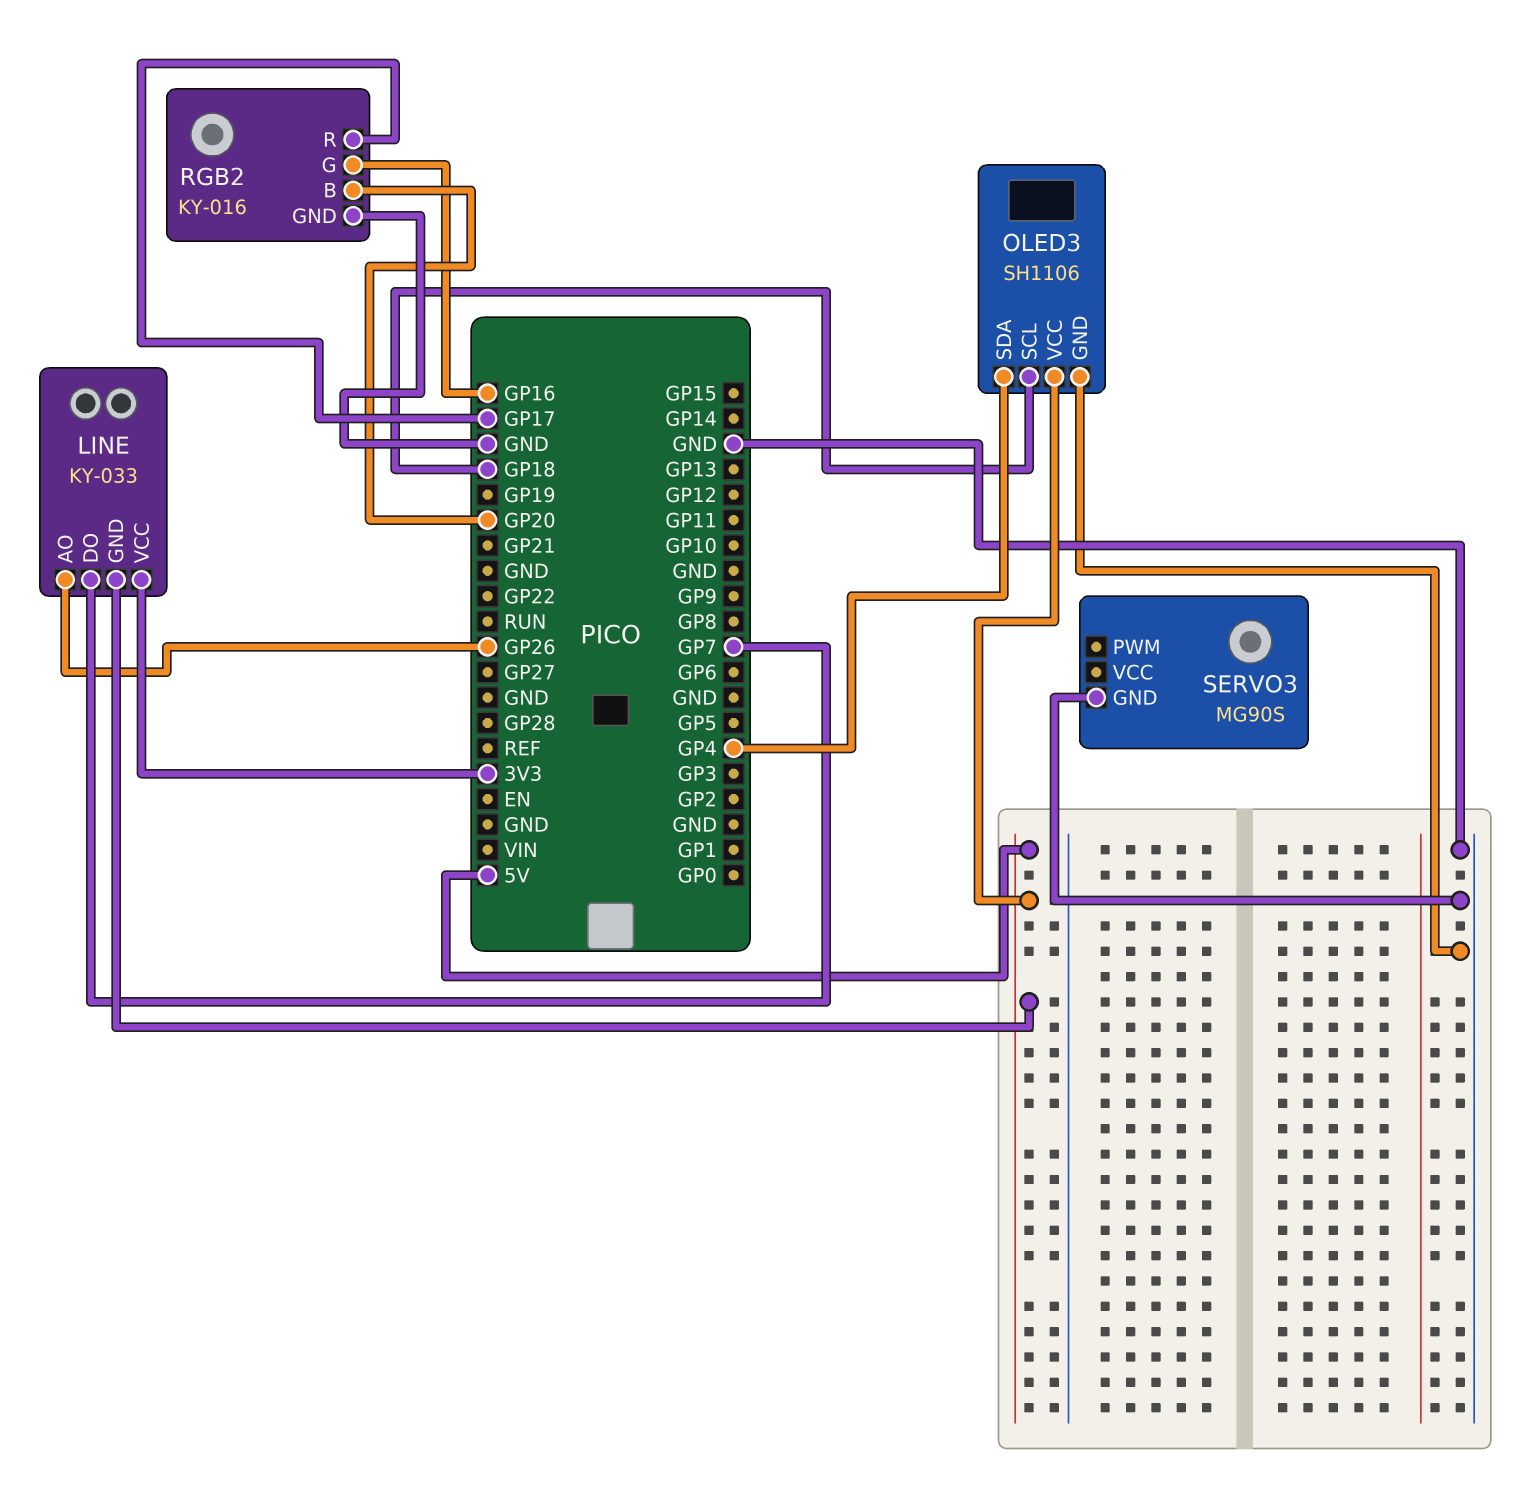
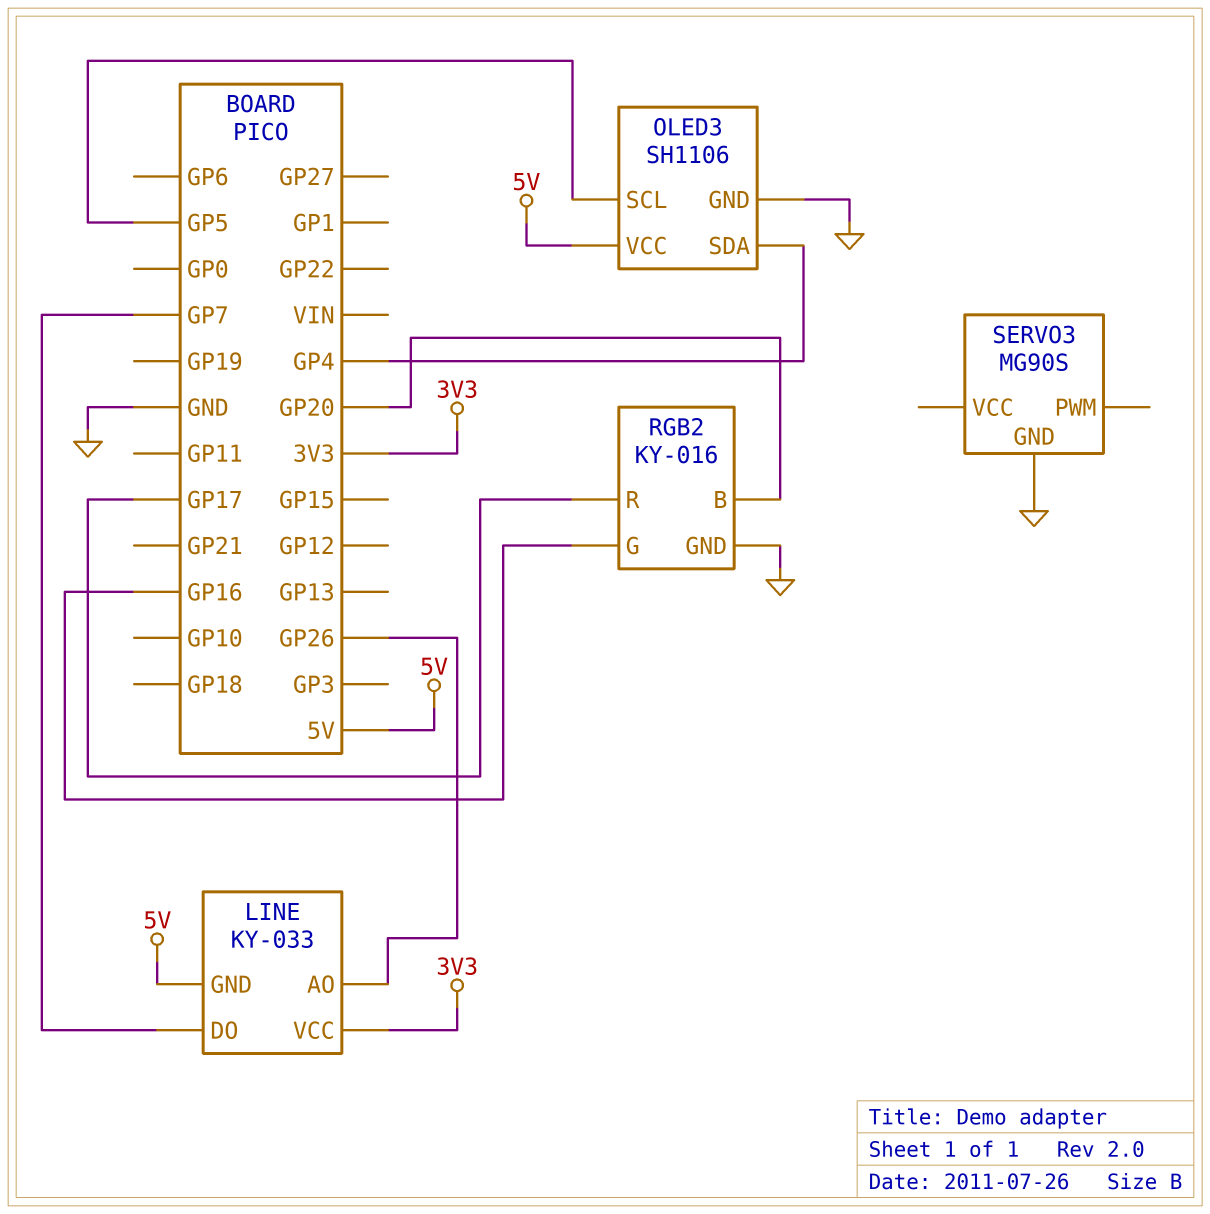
OLED3 pin SCL: GP18 -> GP5

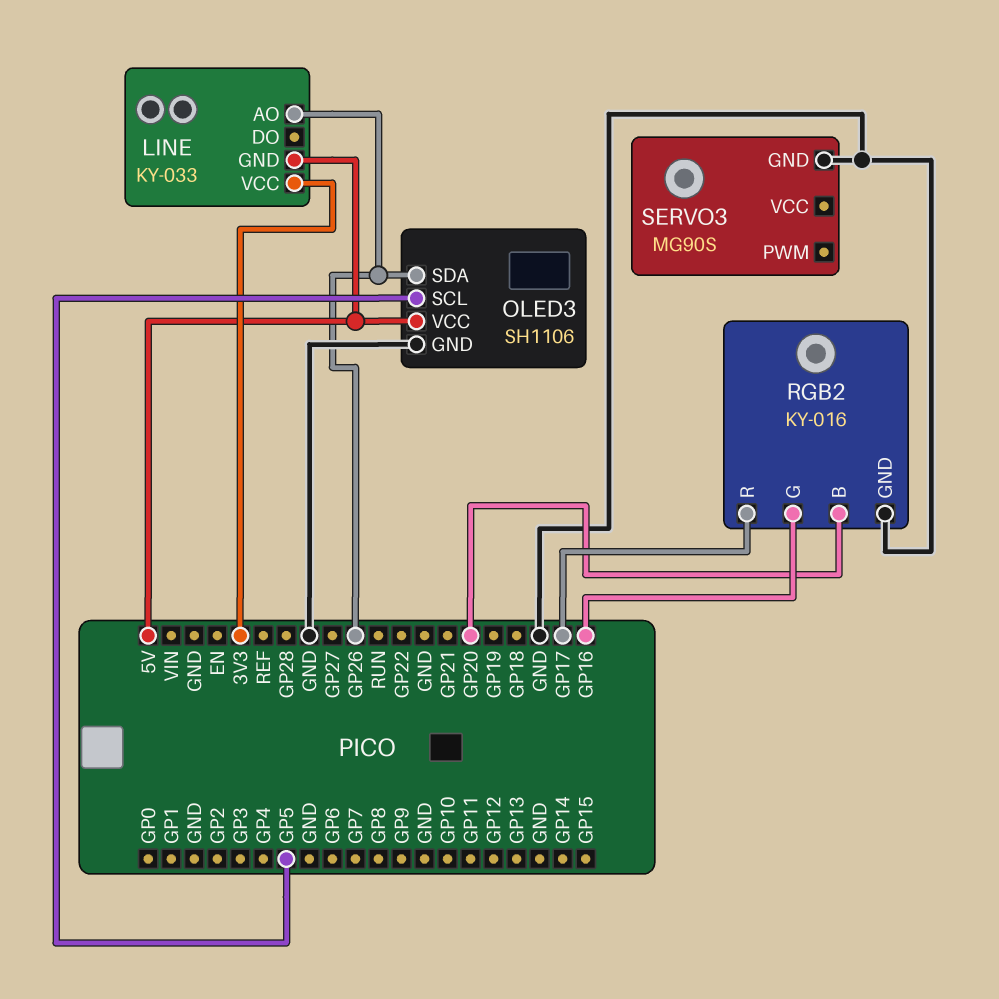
LINE pin DO: GP7 -> none
OLED3 pin SDA: GP4 -> GP26

